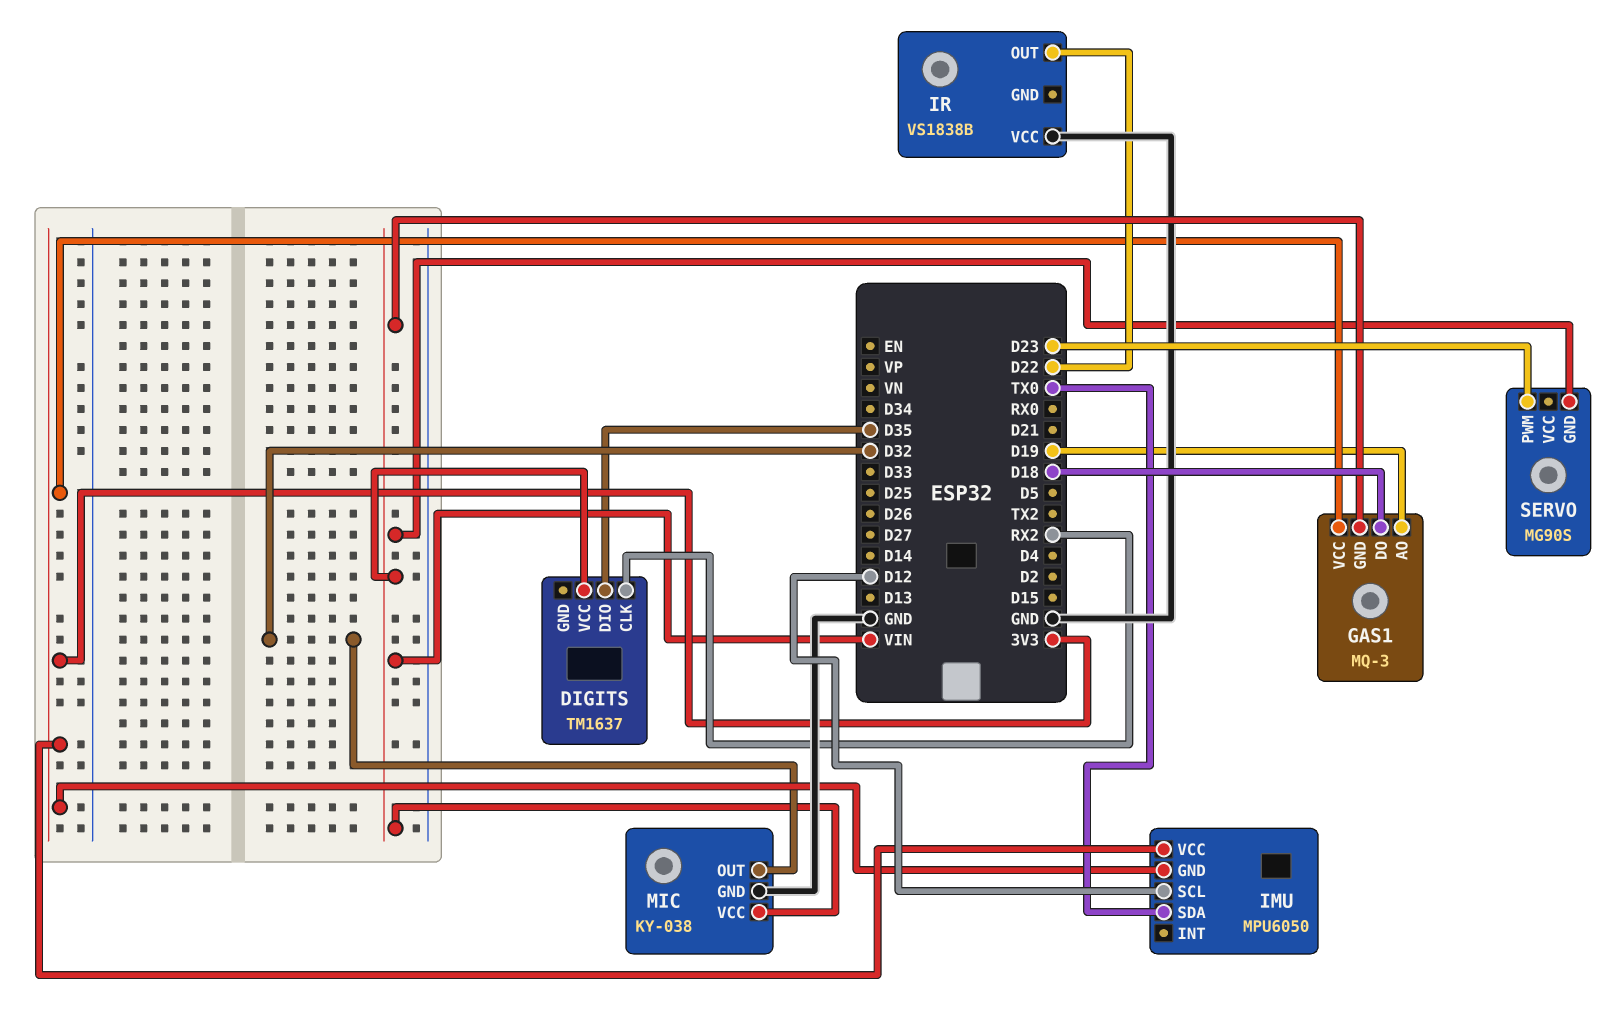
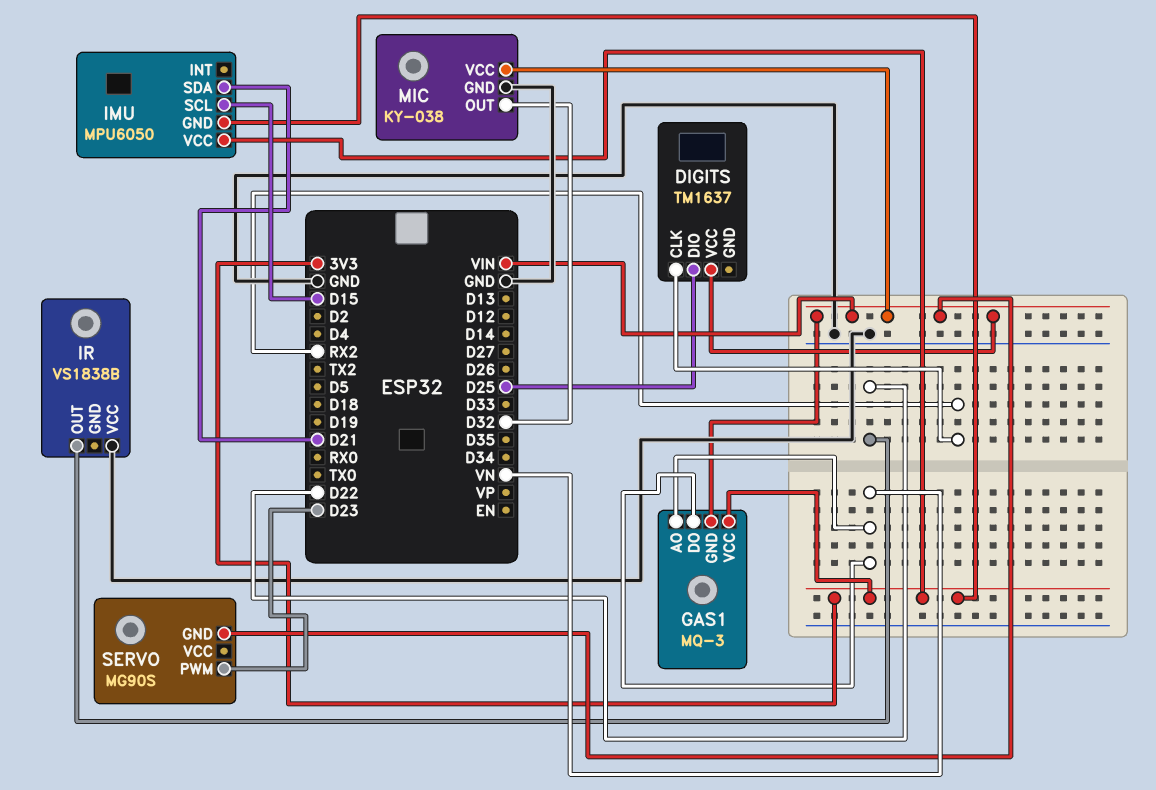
DIGITS pin DIO: D35 -> D25
GAS1 pin AO: D19 -> VN
GAS1 pin DO: D18 -> VN
IMU pin SCL: D12 -> D15
IMU pin SDA: TX0 -> D21

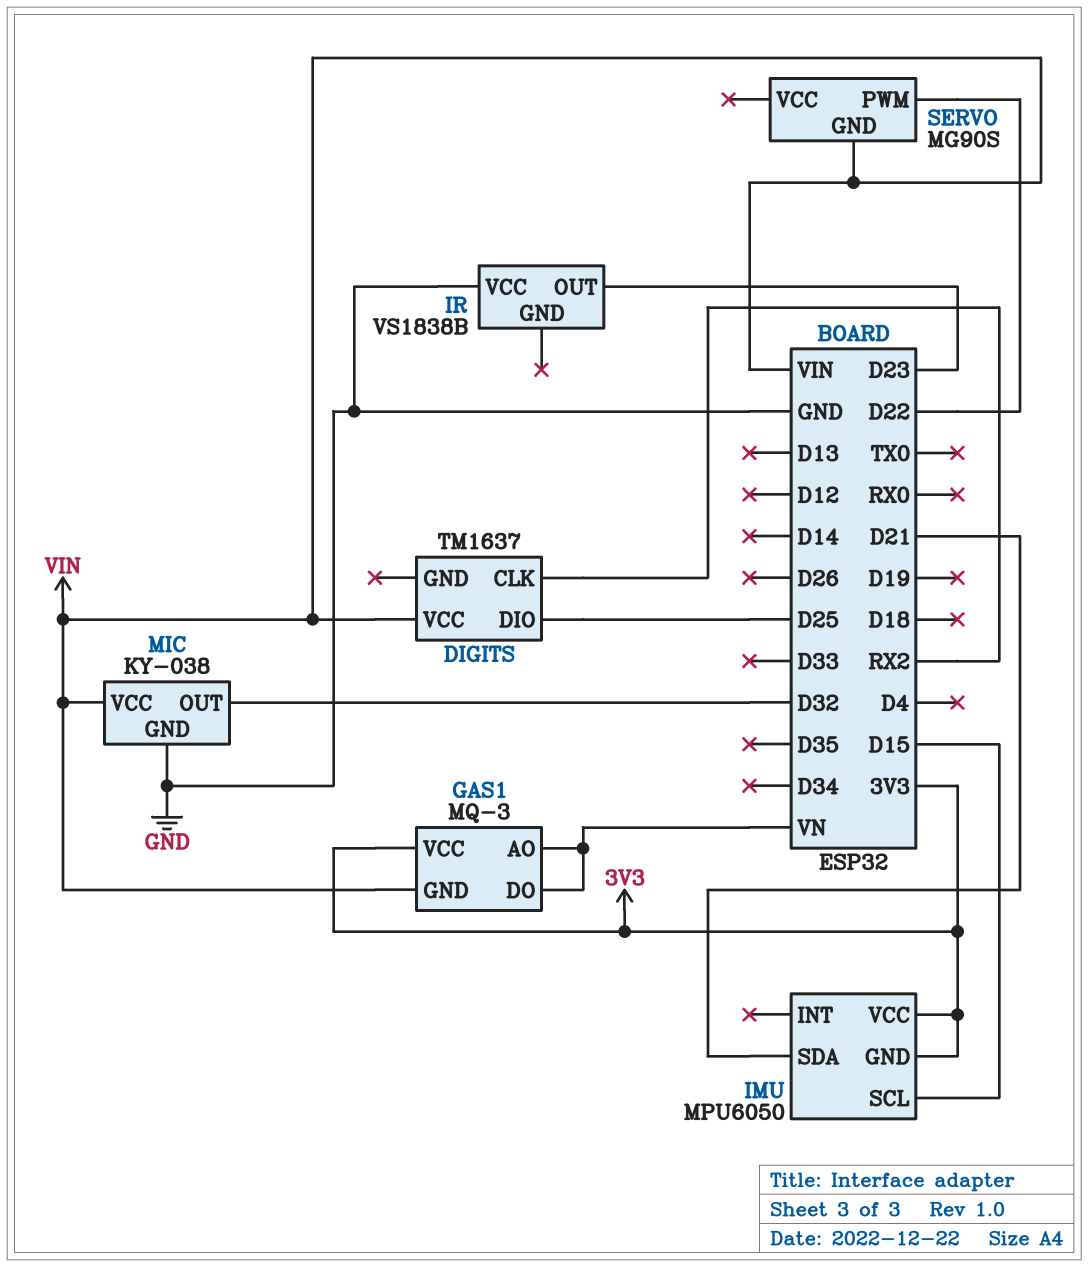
IR pin OUT: D22 -> D23
SERVO pin PWM: D23 -> D22

